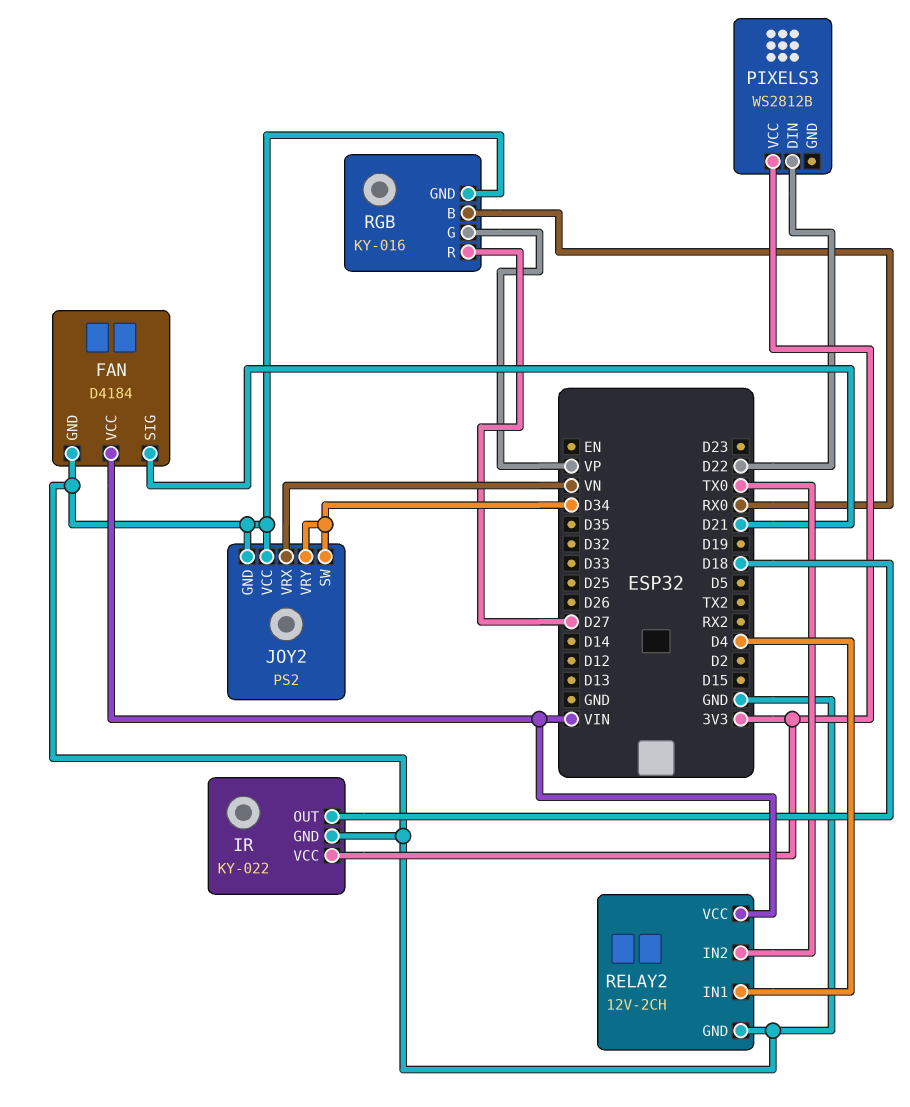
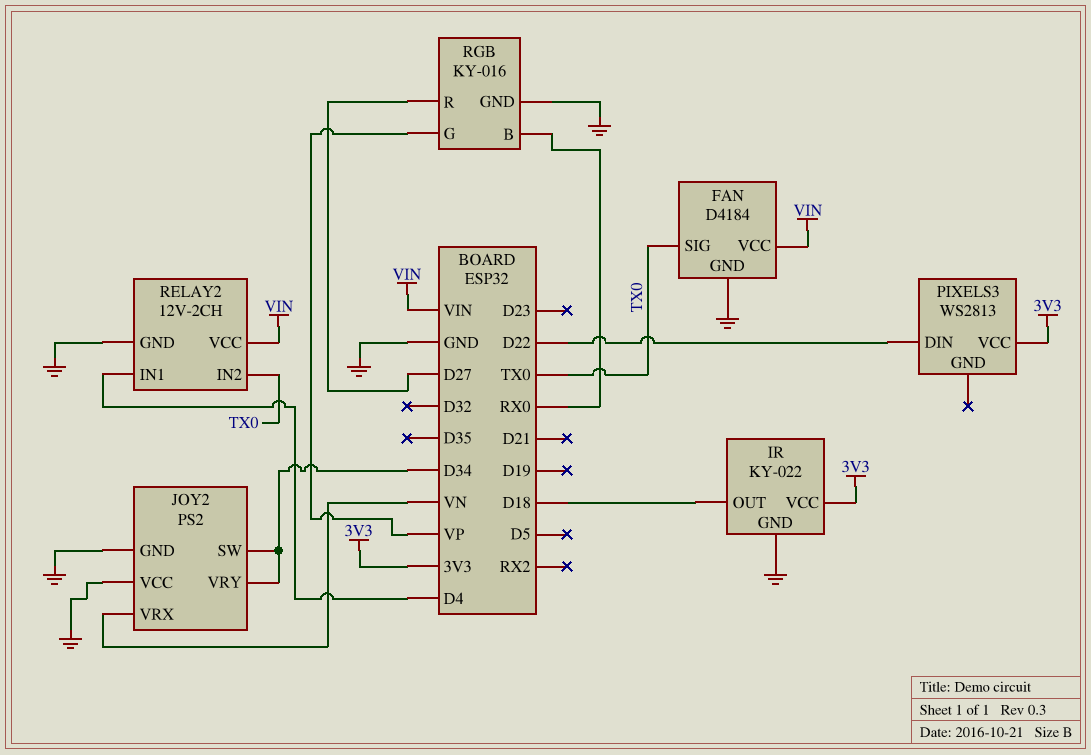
FAN pin SIG: D21 -> TX0
PIXELS3: WS2812B -> WS2813

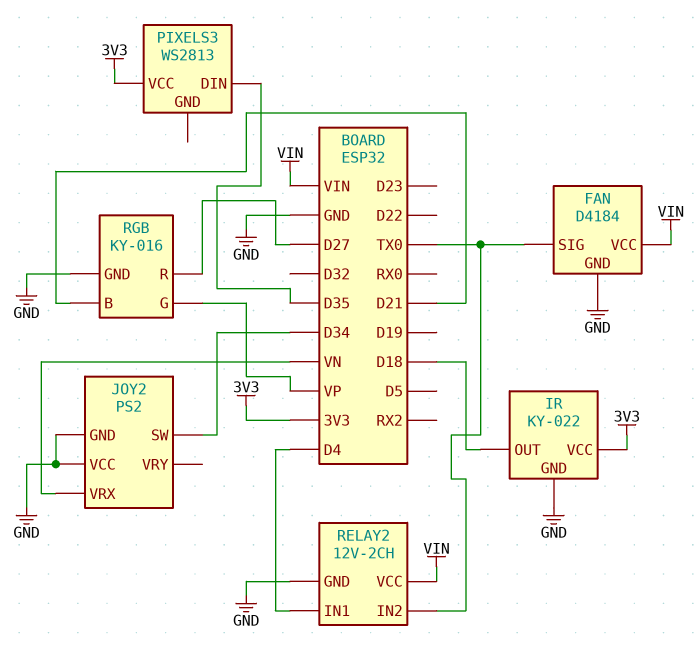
JOY2 pin VRY: D34 -> none
PIXELS3 pin DIN: D22 -> D35
RGB pin B: RX0 -> D21

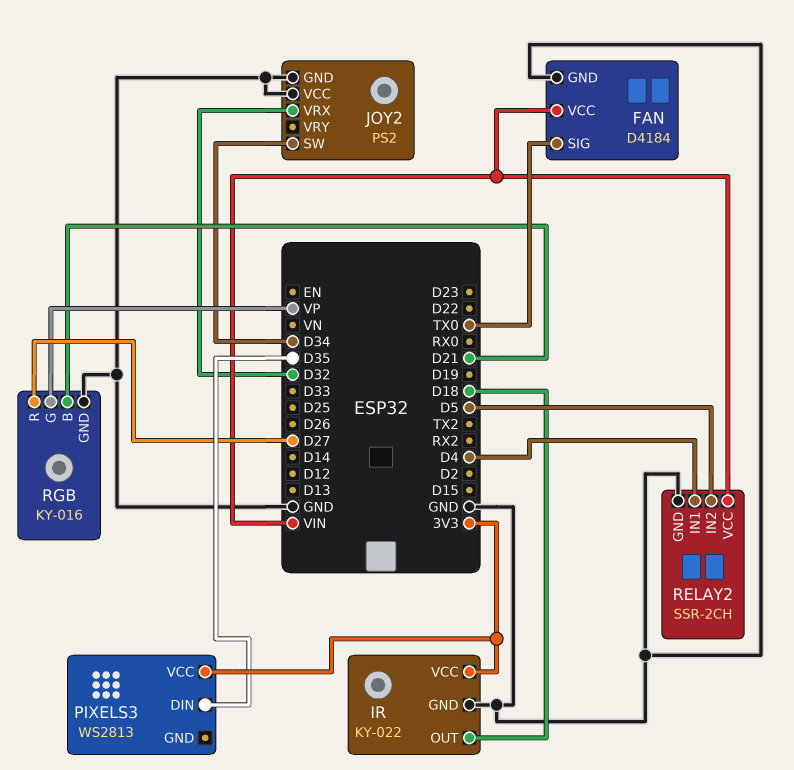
JOY2 pin VRX: VN -> D32
RELAY2: 12V-2CH -> SSR-2CH
RELAY2 pin IN2: TX0 -> D5

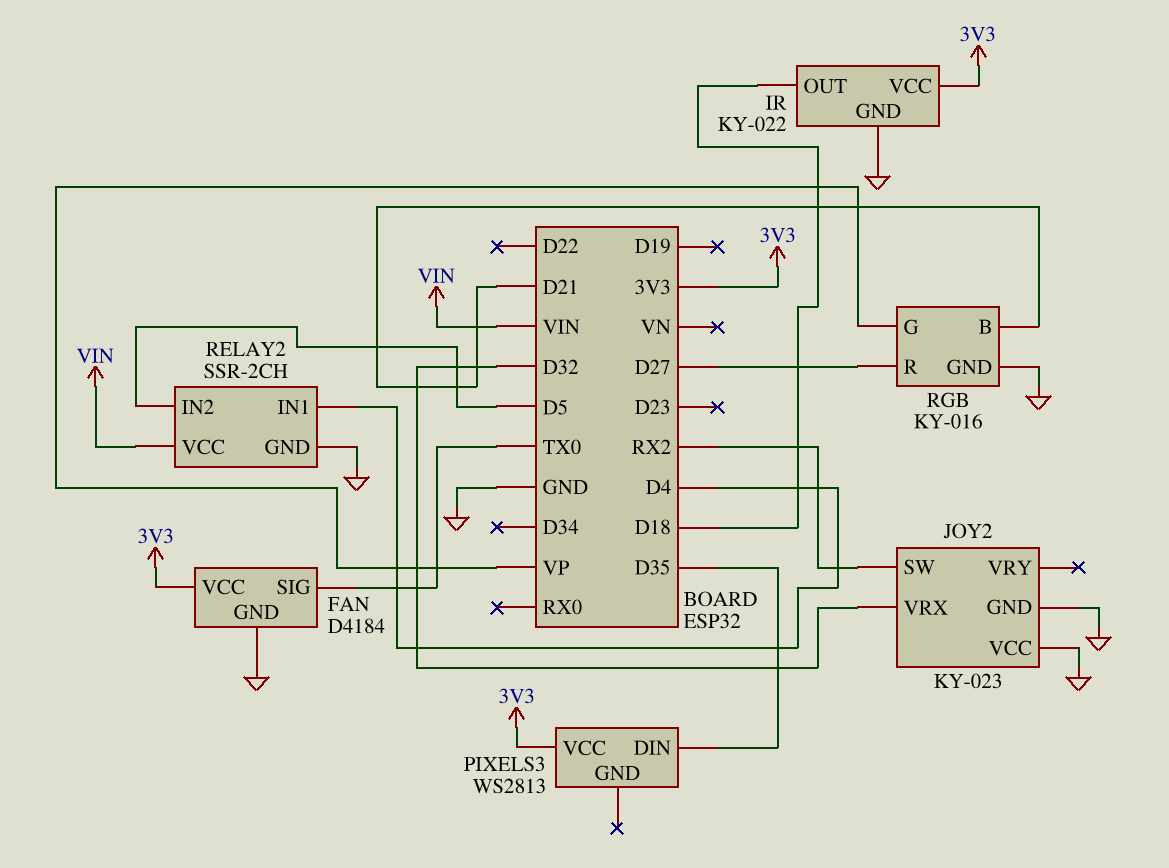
FAN pin VCC: VIN -> 3V3
JOY2: PS2 -> KY-023
JOY2 pin SW: D34 -> RX2

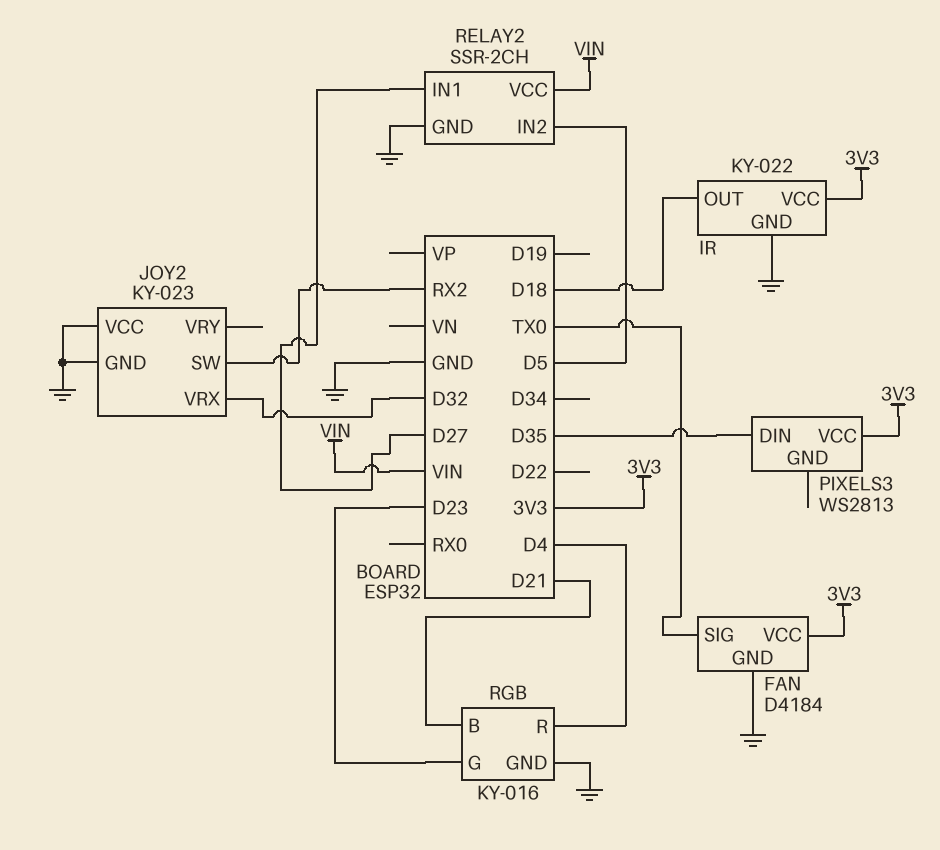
RELAY2 pin IN1: D4 -> D27
RGB pin G: VP -> D23
RGB pin R: D27 -> D4

